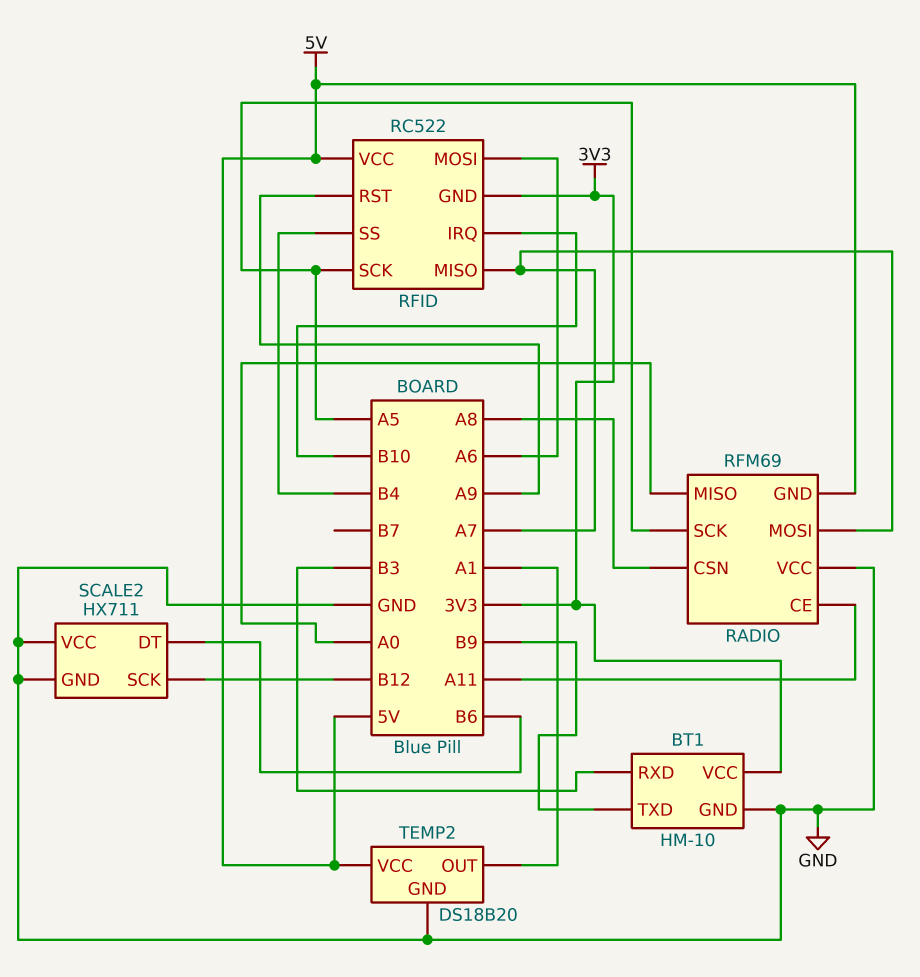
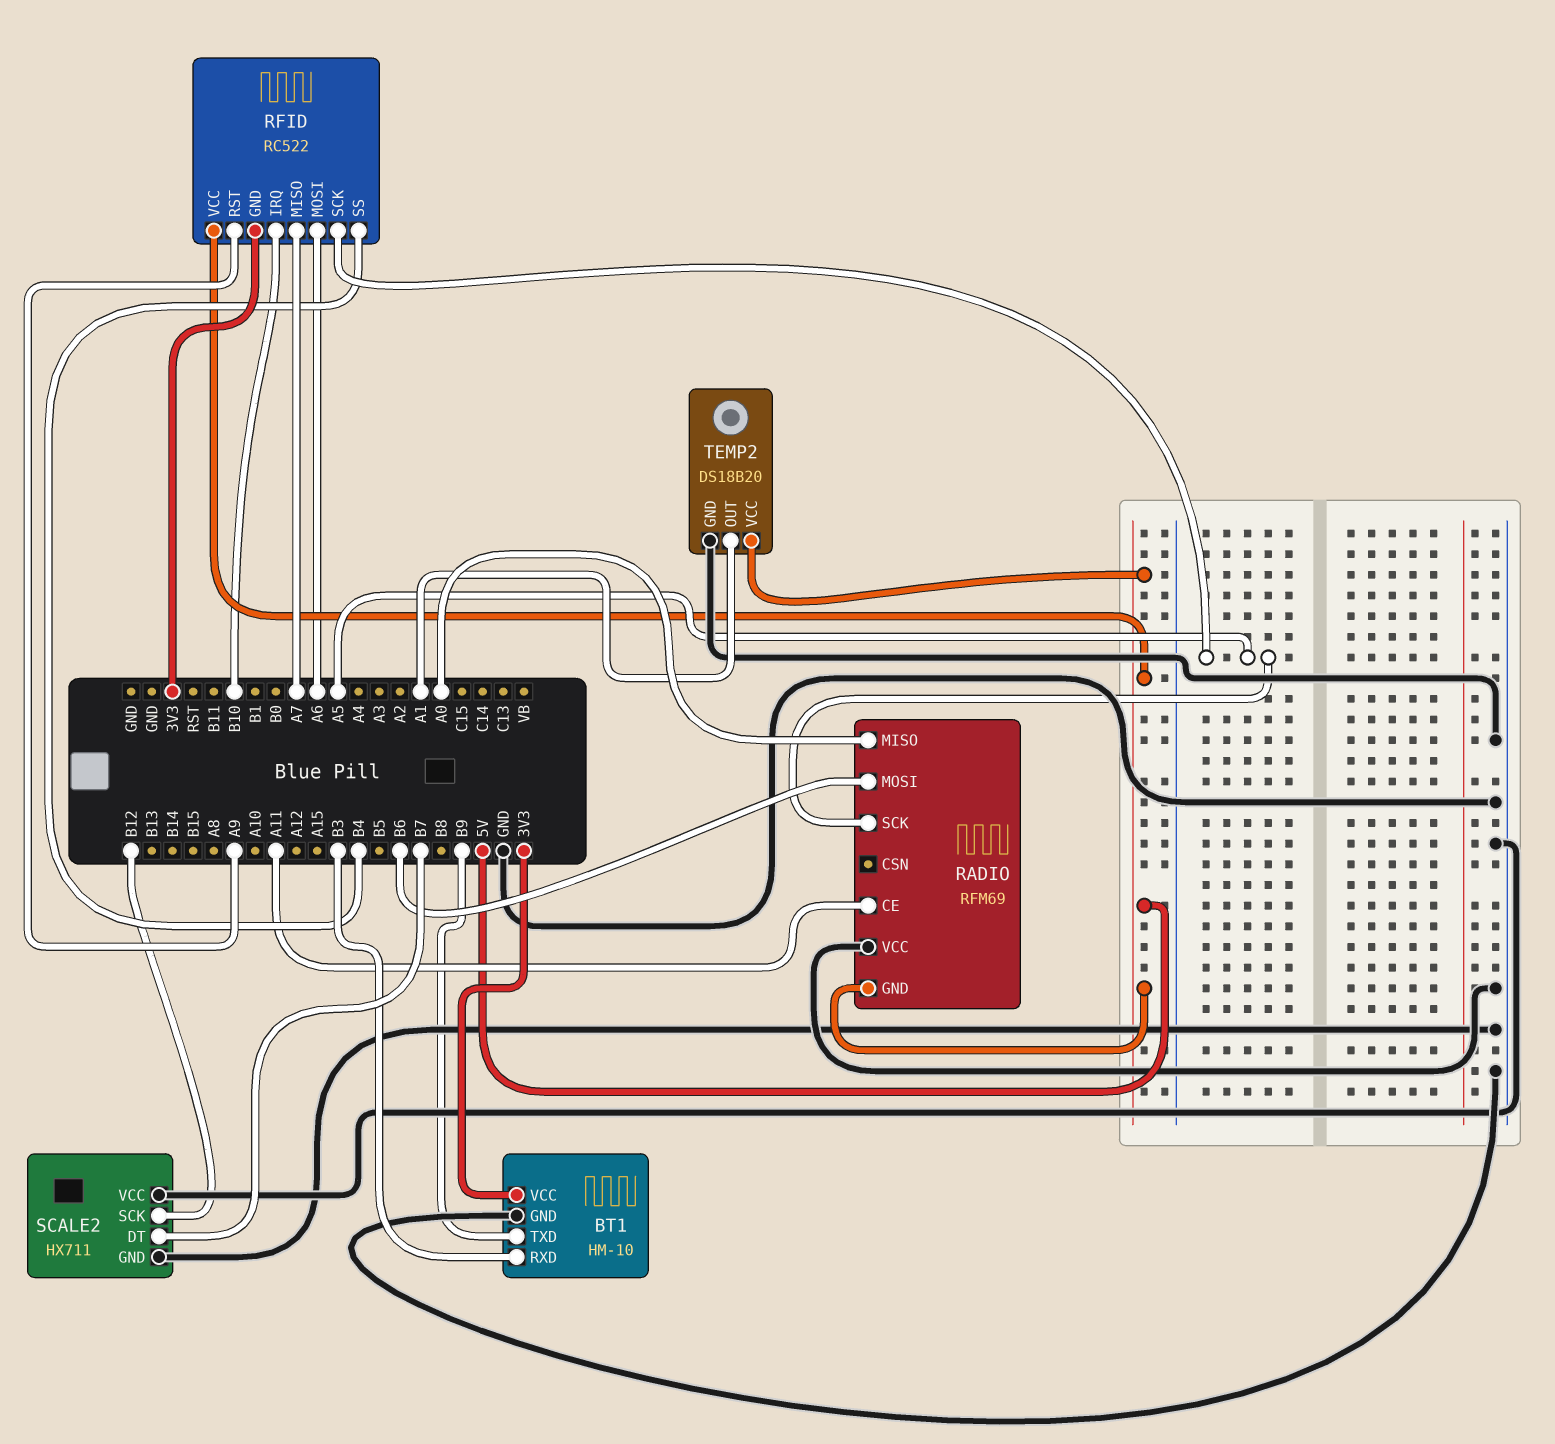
RADIO pin CSN: A8 -> none
RADIO pin MOSI: A7 -> B6
SCALE2 pin DT: B6 -> B7

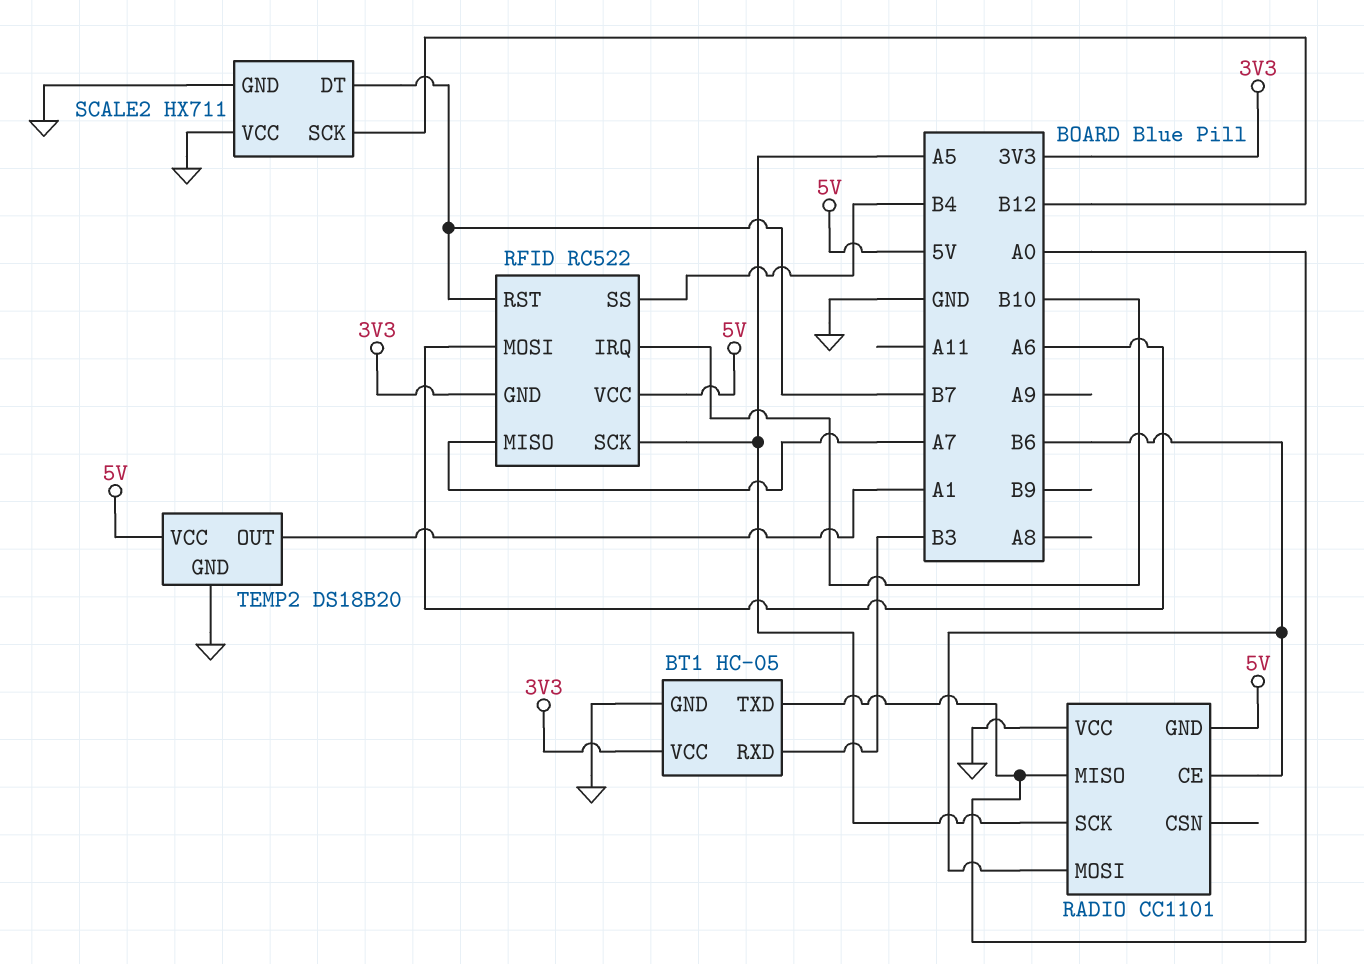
BT1: HM-10 -> HC-05
BT1 pin TXD: B9 -> A0
RADIO: RFM69 -> CC1101
RADIO pin CE: A11 -> B6
RFID pin RST: A9 -> B7

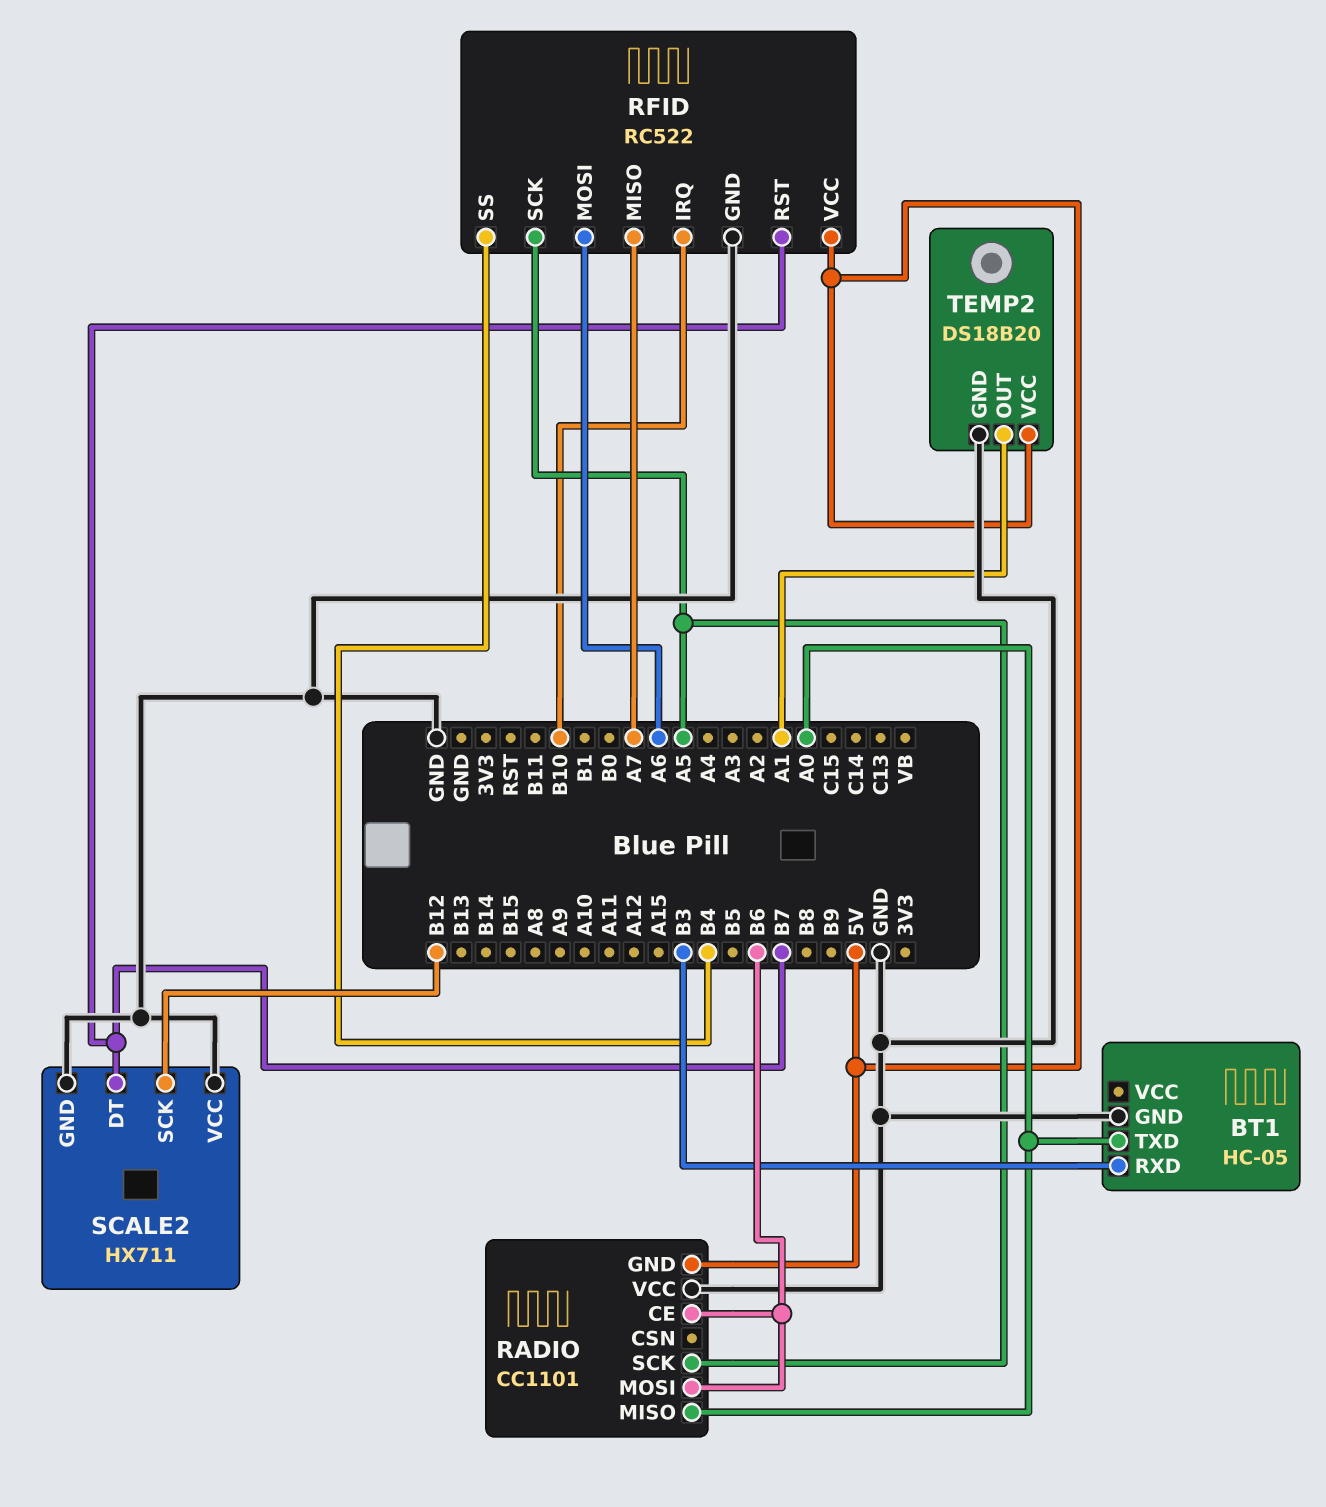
BT1 pin VCC: 3V3 -> none
RFID pin GND: 3V3 -> GND

